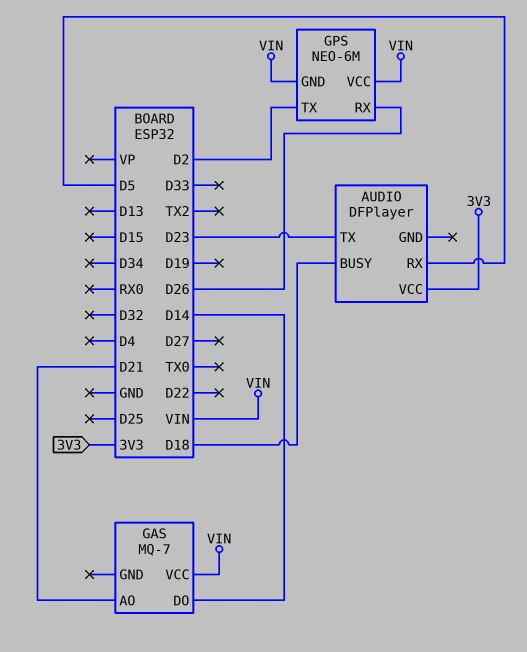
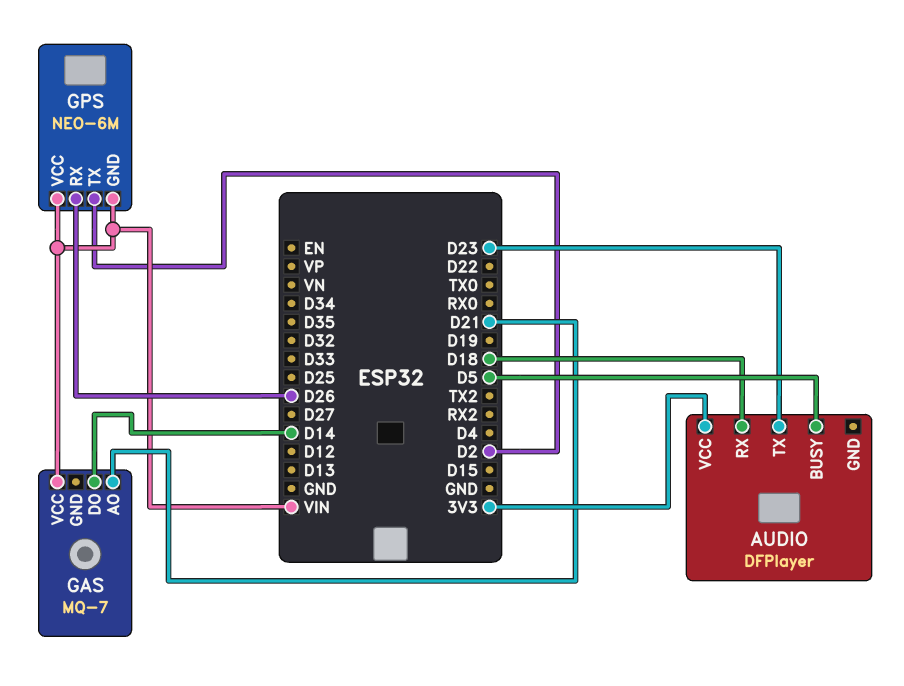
AUDIO pin BUSY: D18 -> D5
AUDIO pin RX: D5 -> D18

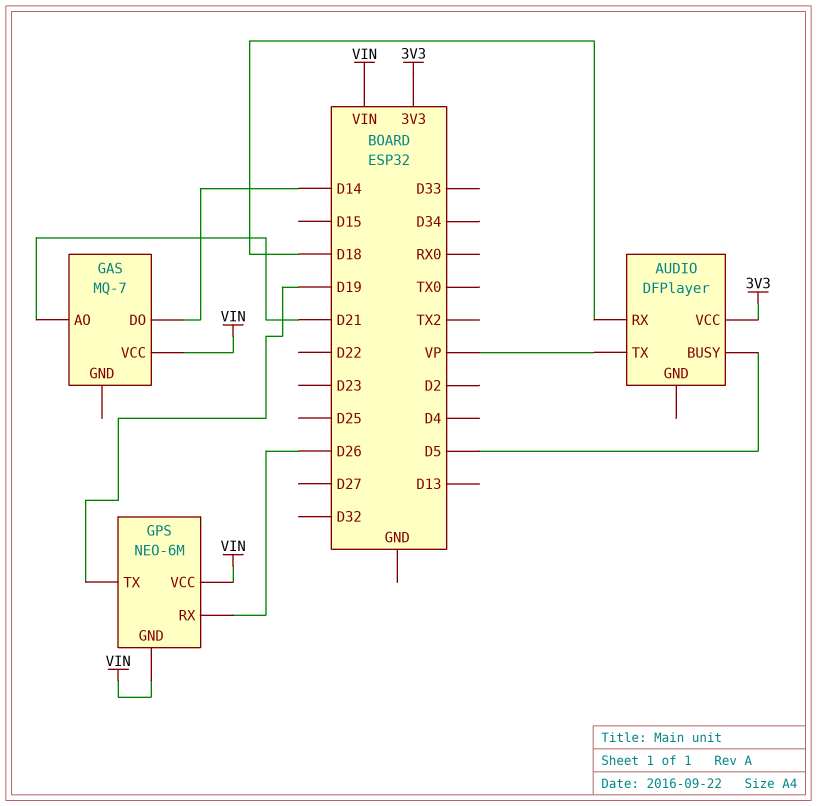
AUDIO pin TX: D23 -> VP
GPS pin TX: D2 -> D19

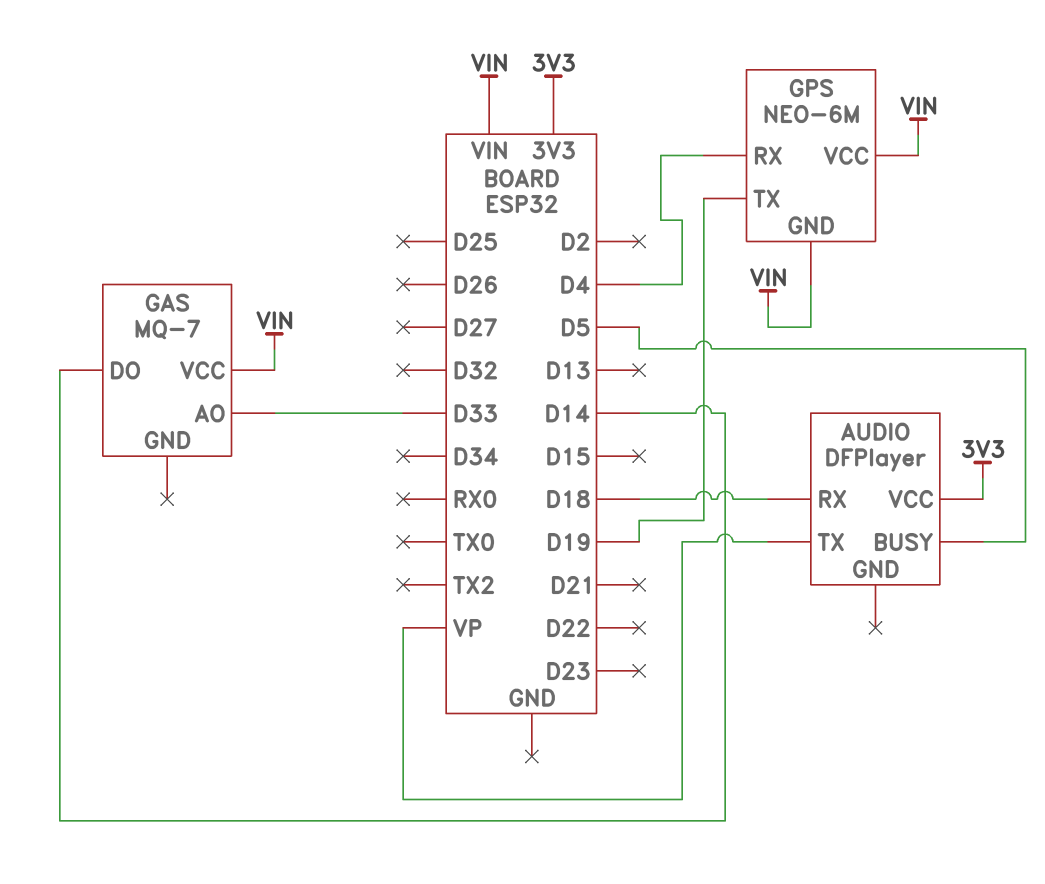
GAS pin AO: D21 -> D33
GPS pin RX: D26 -> D4

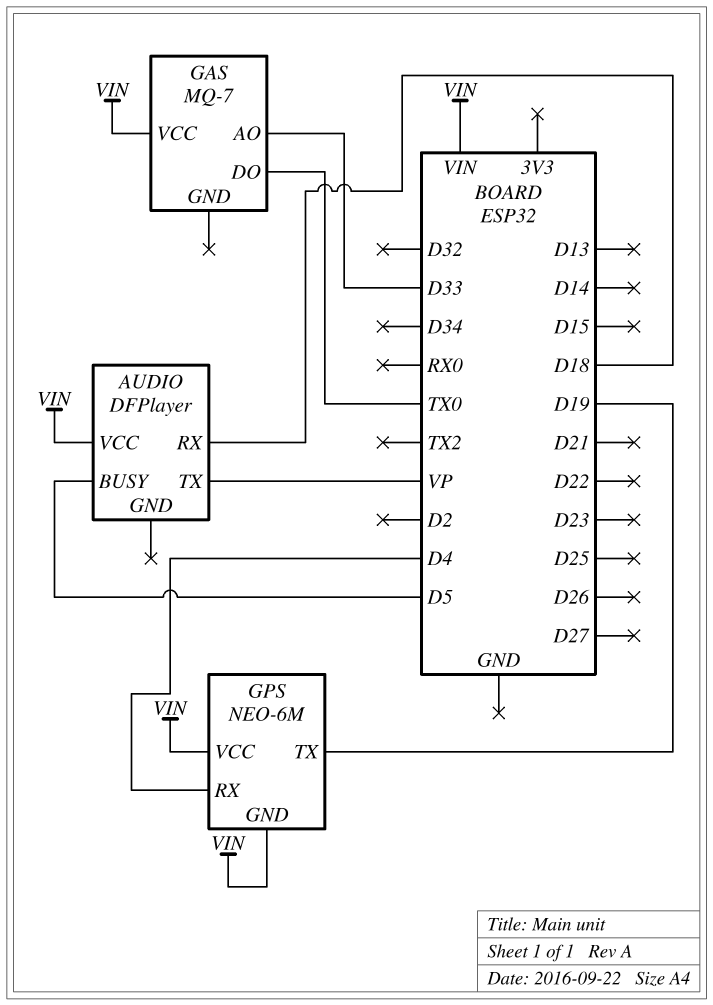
AUDIO pin VCC: 3V3 -> VIN
GAS pin DO: D14 -> TX0

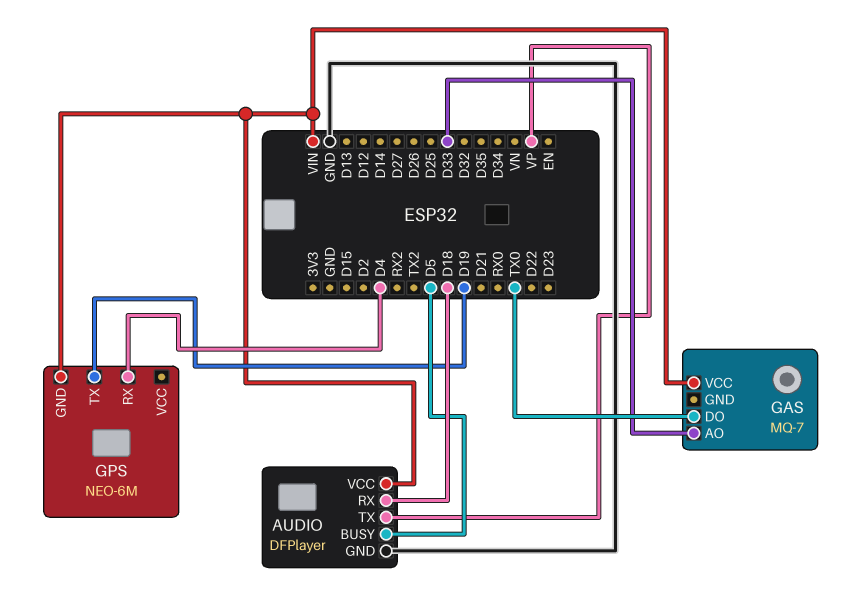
AUDIO pin GND: none -> GND
GPS pin VCC: VIN -> none

